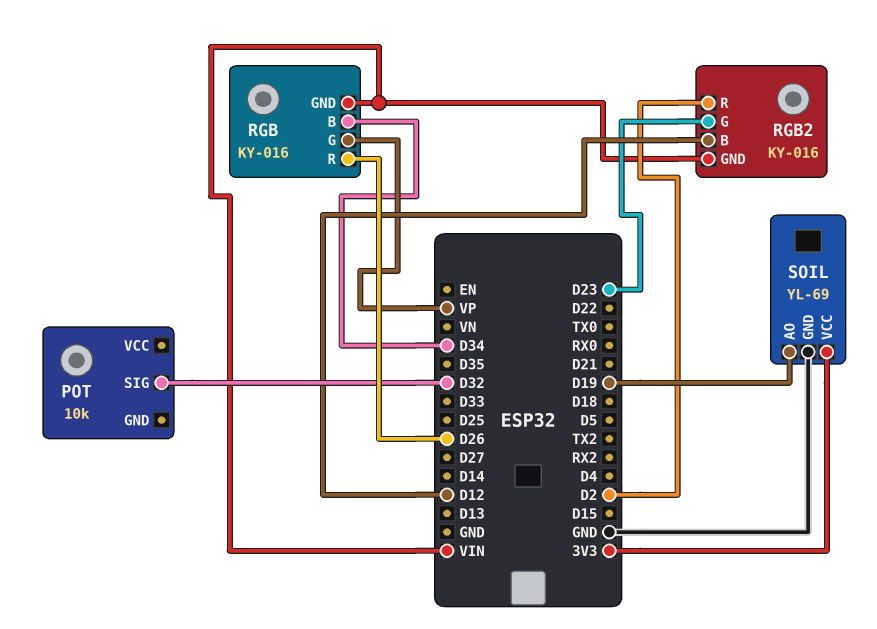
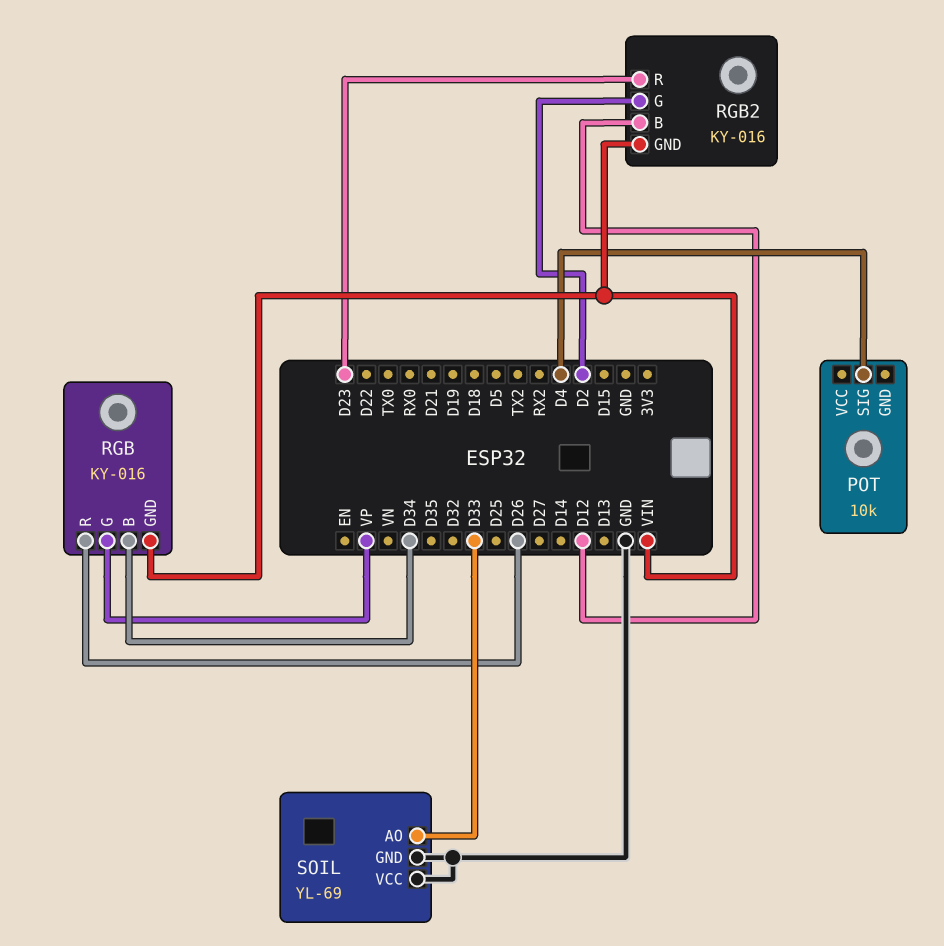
POT pin SIG: D32 -> D4
RGB2 pin G: D23 -> D2
RGB2 pin R: D2 -> D23
SOIL pin AO: D19 -> D33
SOIL pin VCC: 3V3 -> GND

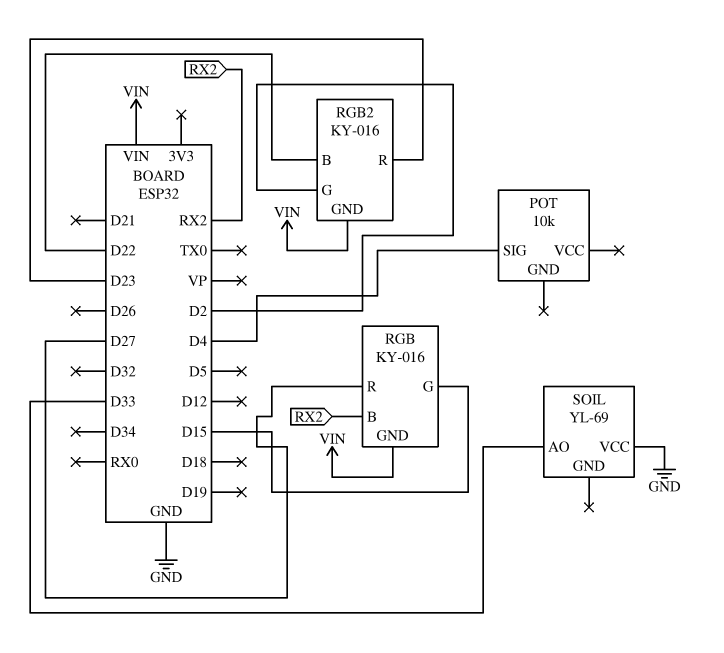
RGB pin B: D34 -> RX2
RGB pin G: VP -> D15
RGB pin R: D26 -> D27
RGB2 pin B: D12 -> D22
SOIL pin GND: GND -> none

